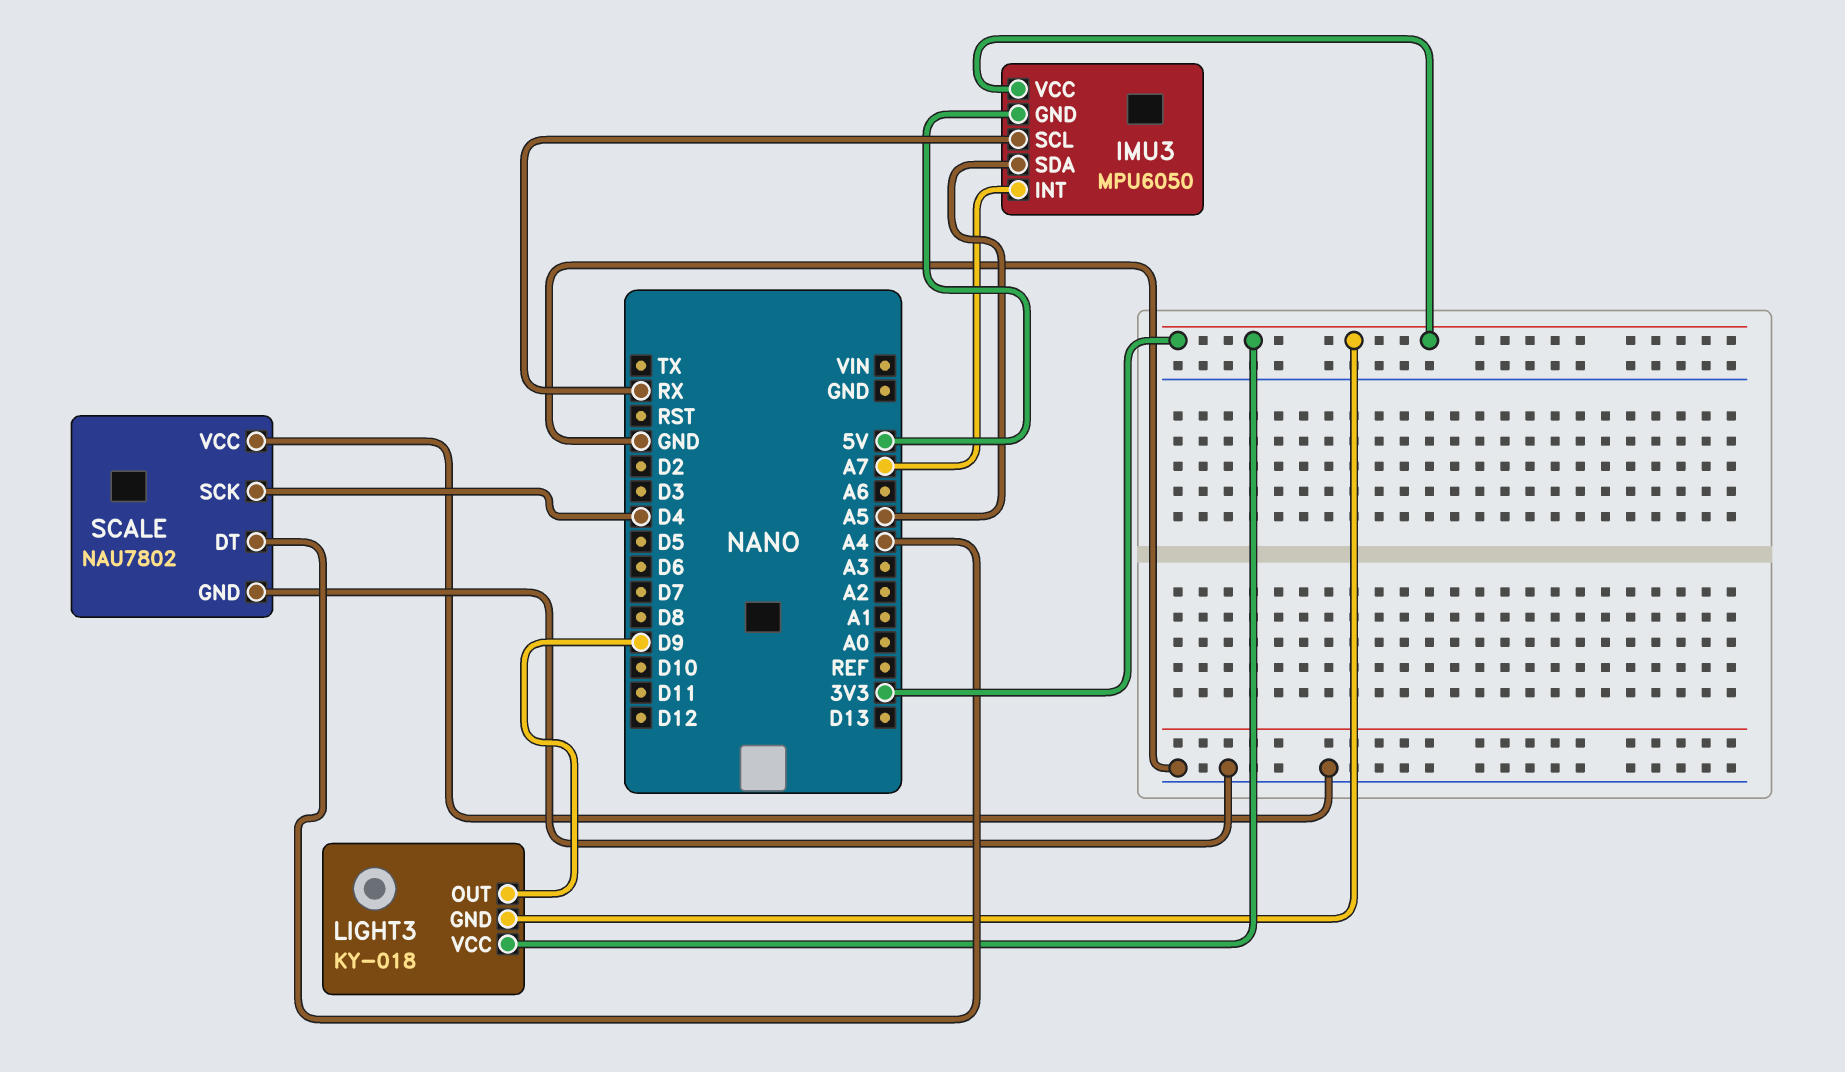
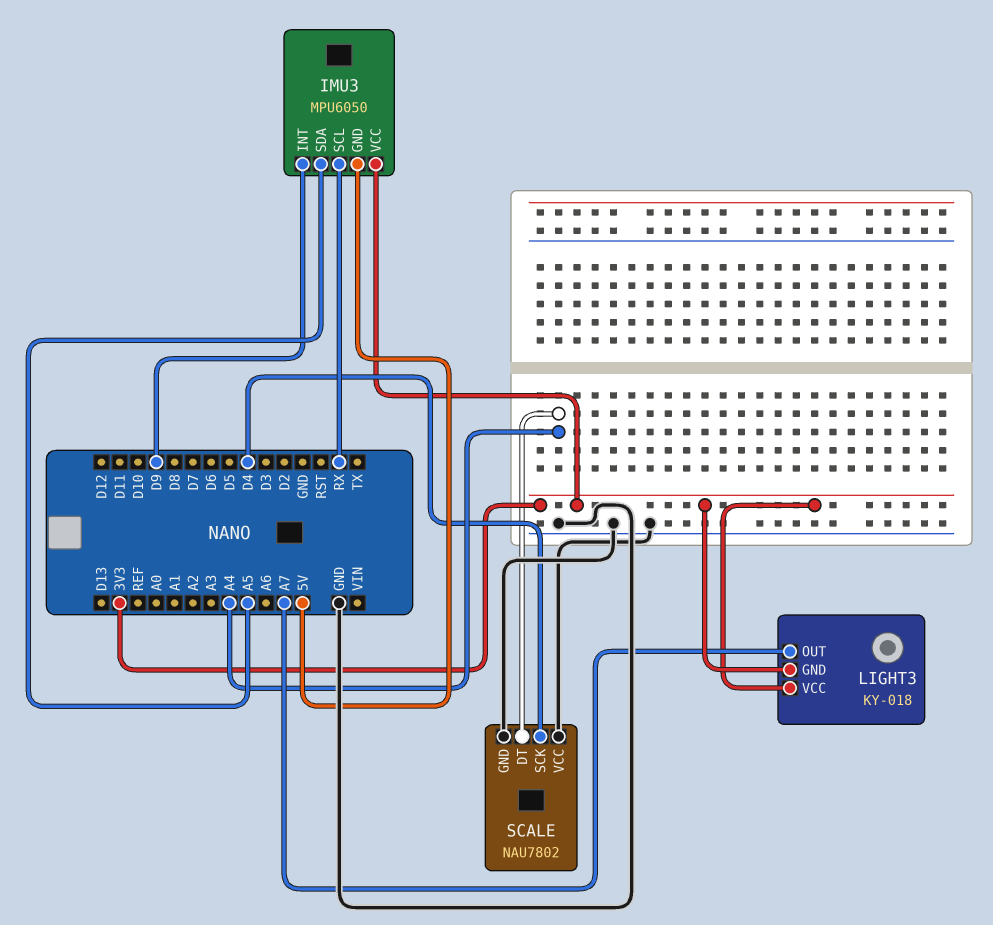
IMU3 pin INT: A7 -> D9
LIGHT3 pin OUT: D9 -> A7

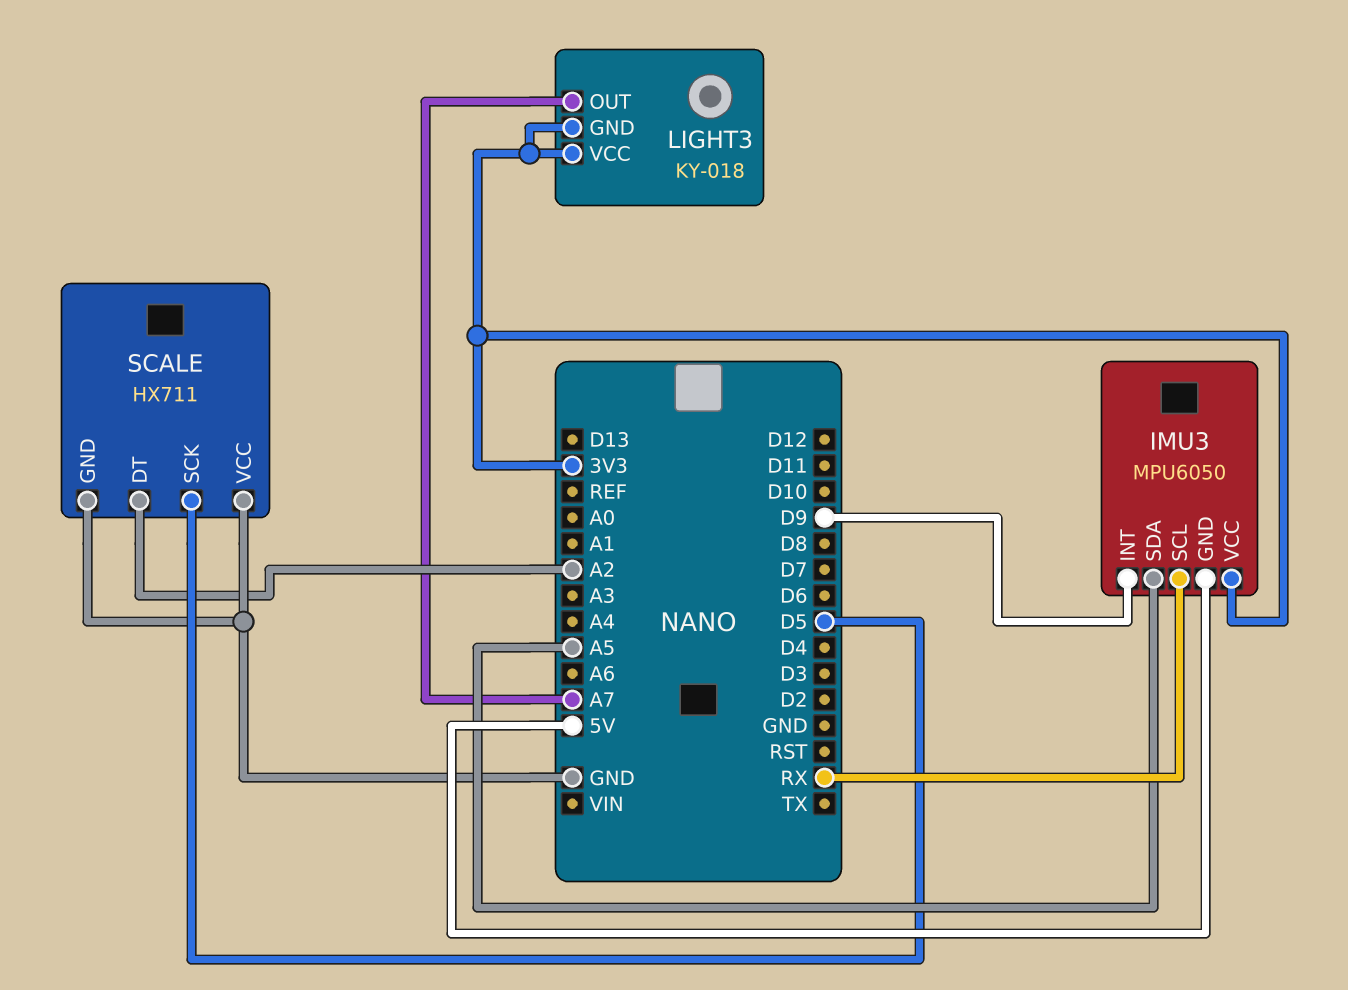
SCALE: NAU7802 -> HX711
SCALE pin DT: A4 -> A2
SCALE pin SCK: D4 -> D5

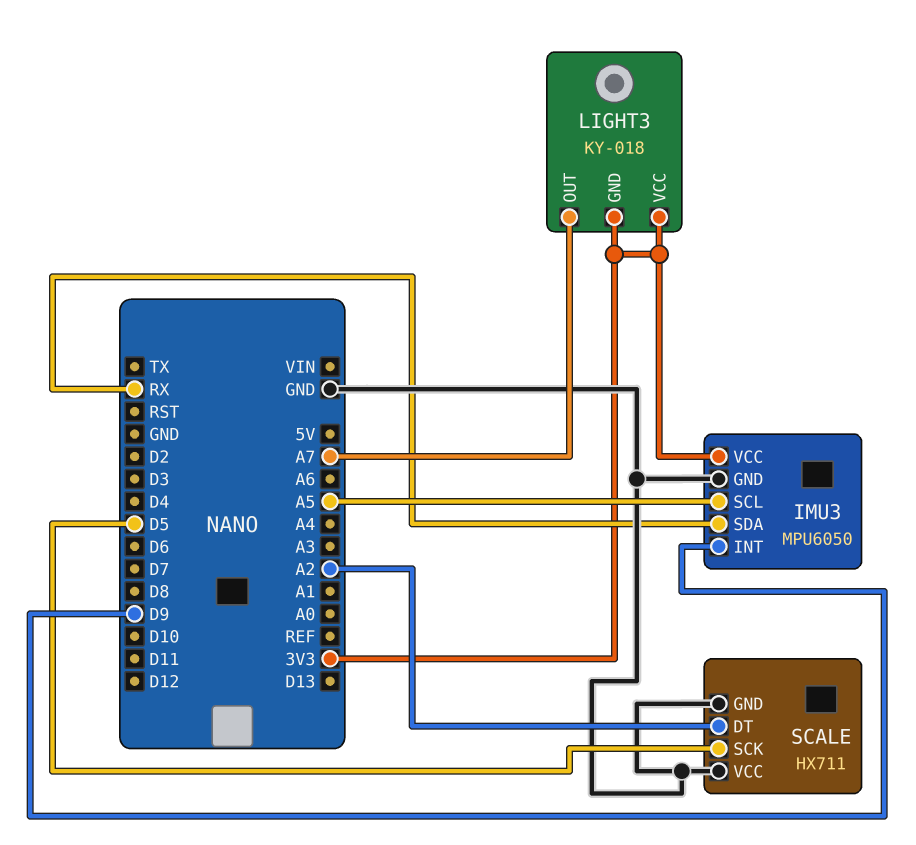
IMU3 pin GND: 5V -> GND
IMU3 pin SCL: RX -> A5
IMU3 pin SDA: A5 -> RX

